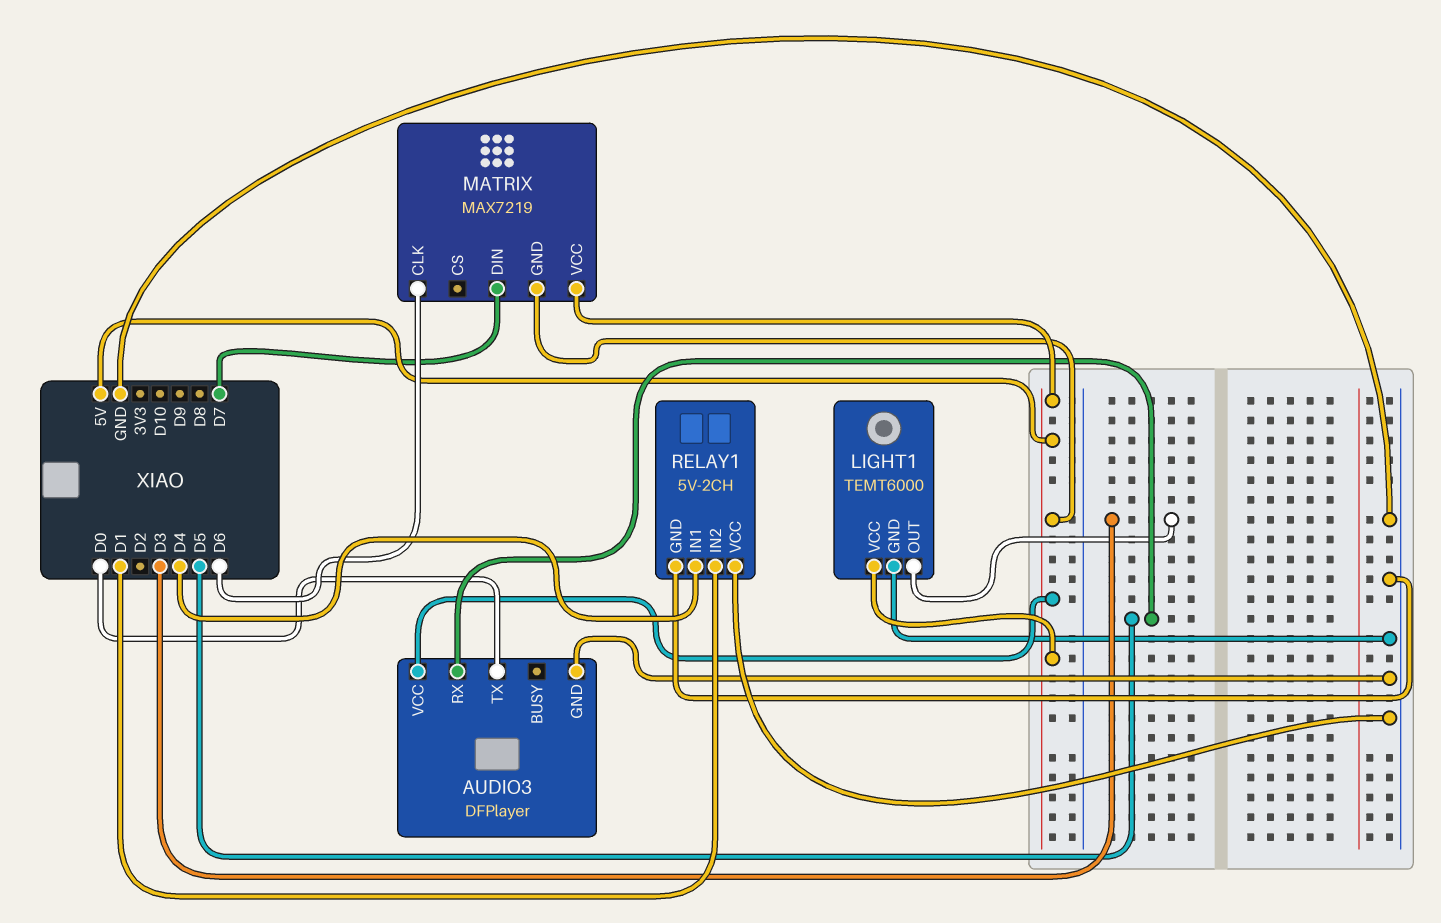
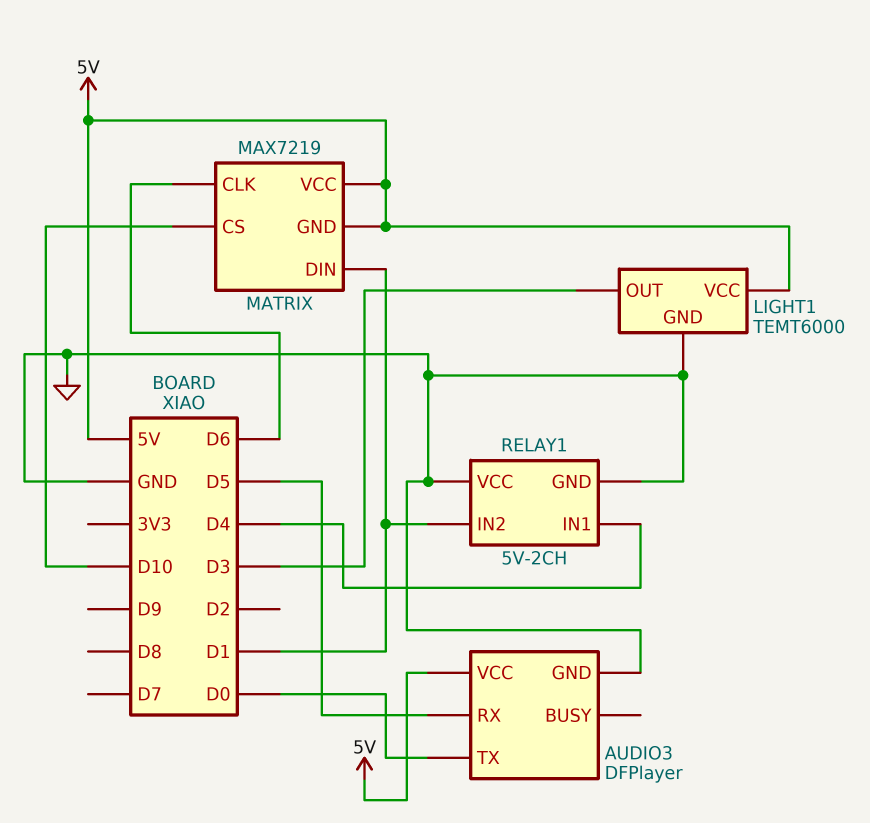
MATRIX pin CS: none -> D10
MATRIX pin DIN: D7 -> D1

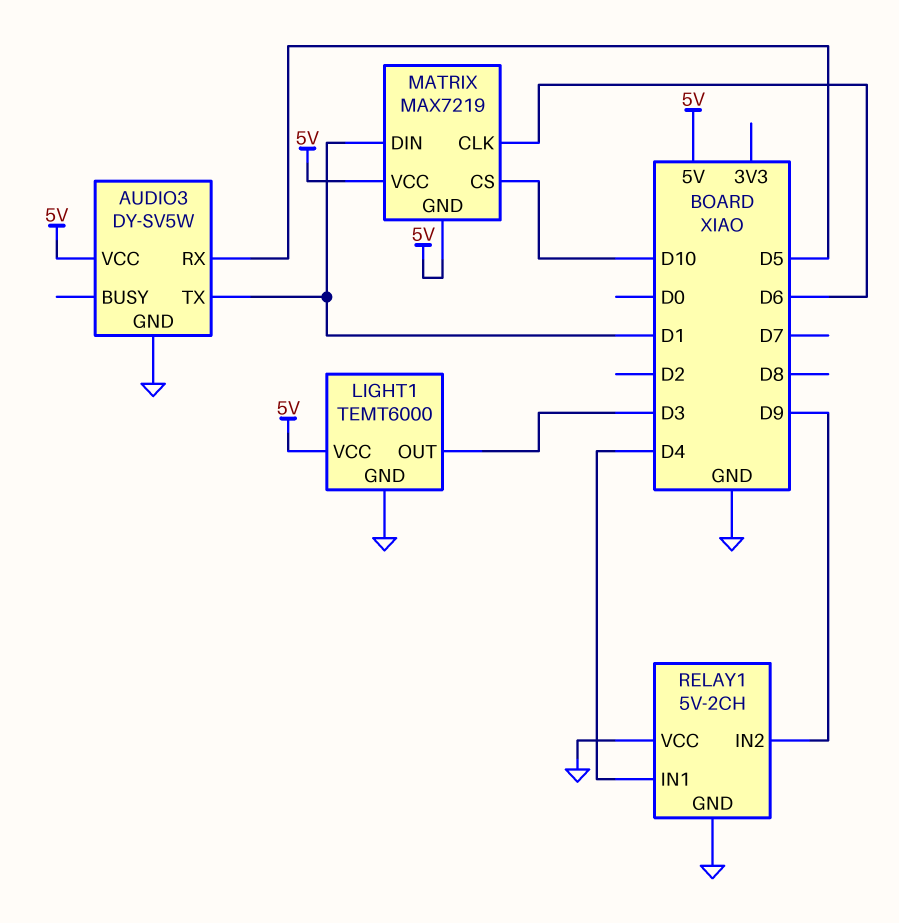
AUDIO3: DFPlayer -> DY-SV5W
AUDIO3 pin TX: D0 -> D1
RELAY1 pin IN2: D1 -> D9

